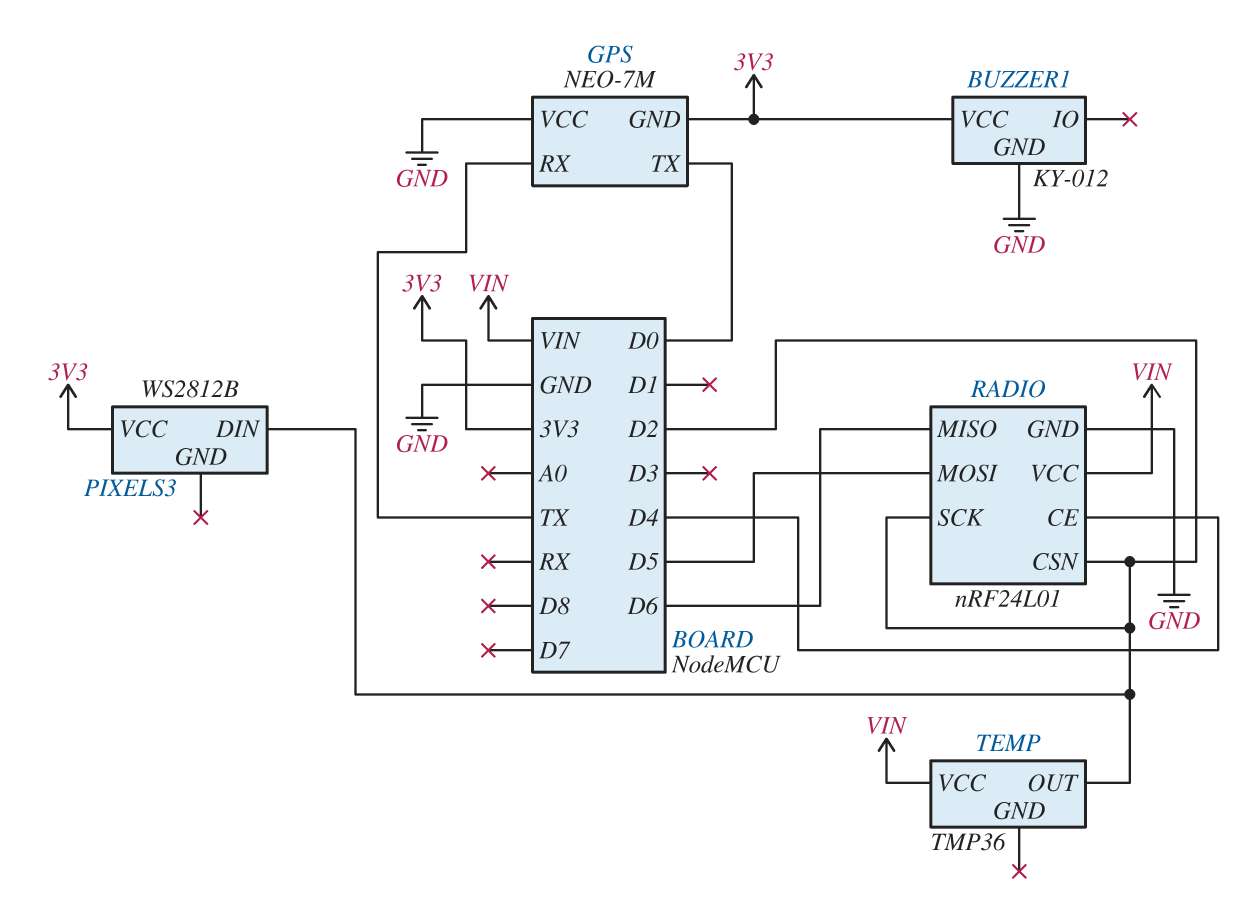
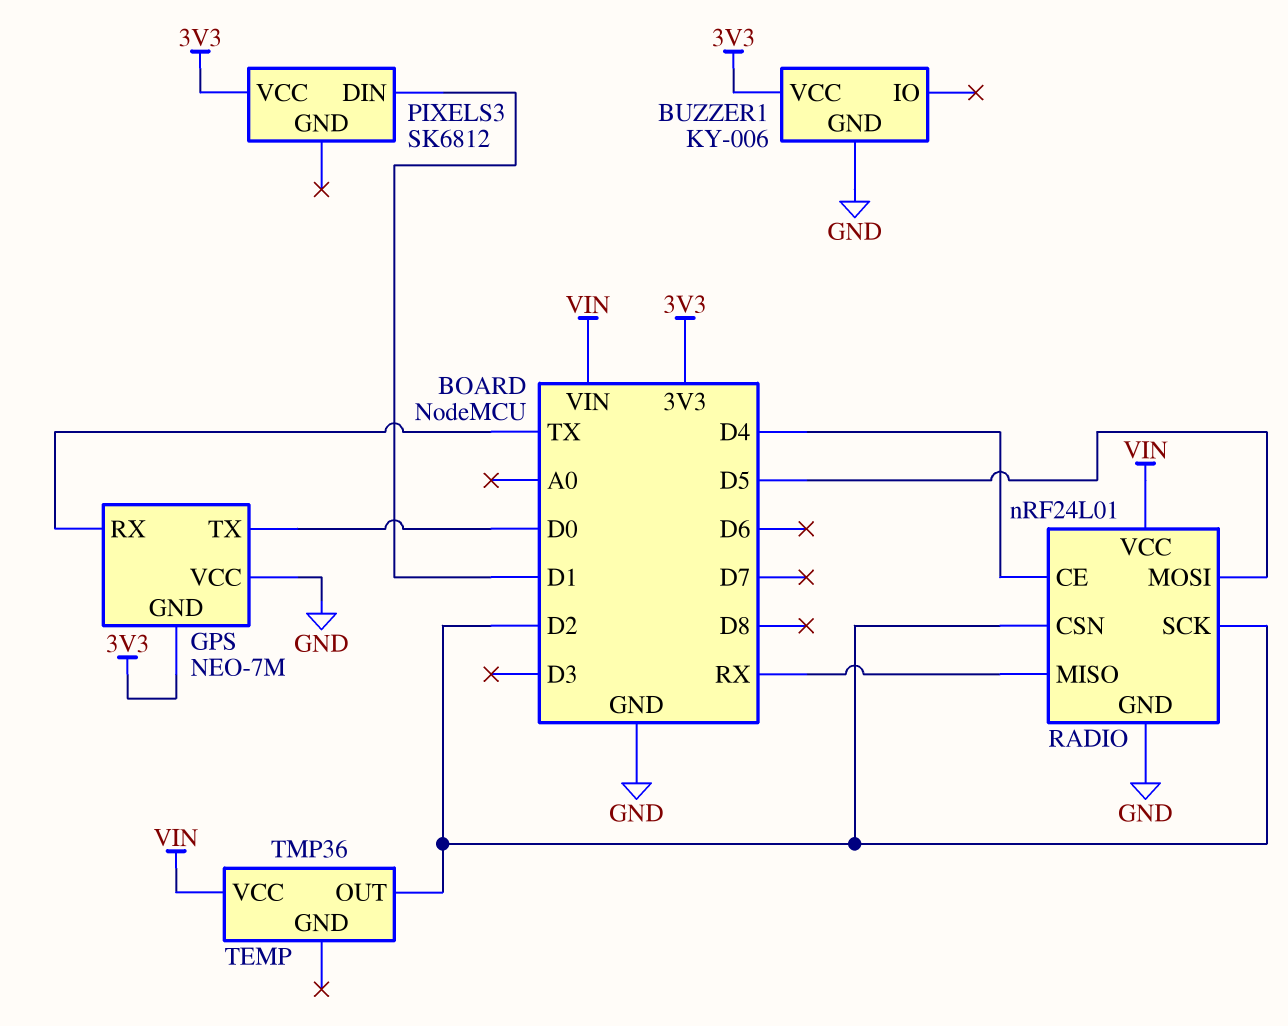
BUZZER1: KY-012 -> KY-006
PIXELS3: WS2812B -> SK6812
PIXELS3 pin DIN: D2 -> D1
RADIO pin MISO: D6 -> RX

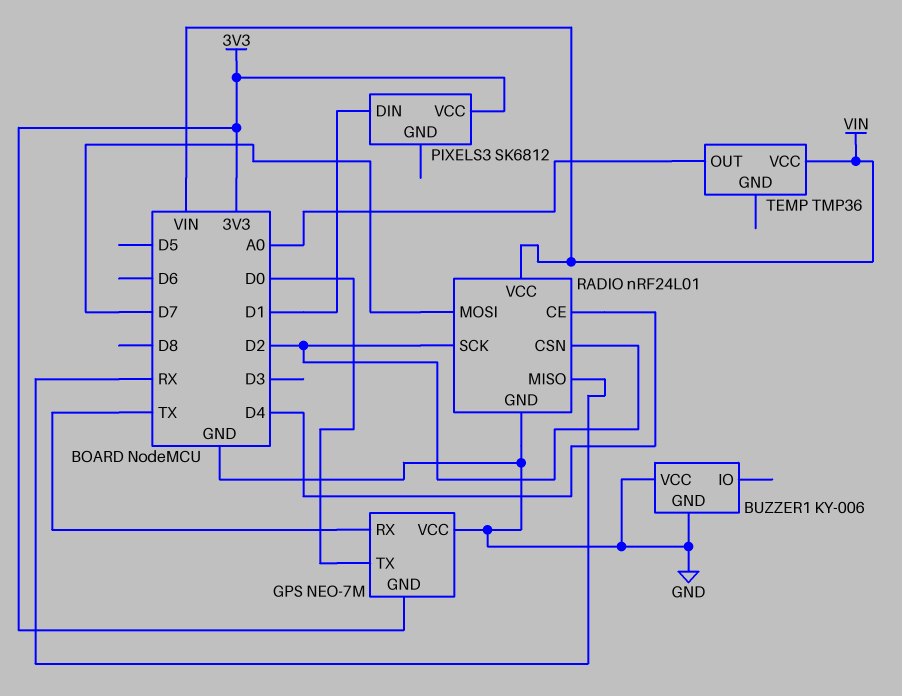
BUZZER1 pin VCC: 3V3 -> GND
RADIO pin MOSI: D5 -> D7
TEMP pin OUT: D2 -> A0

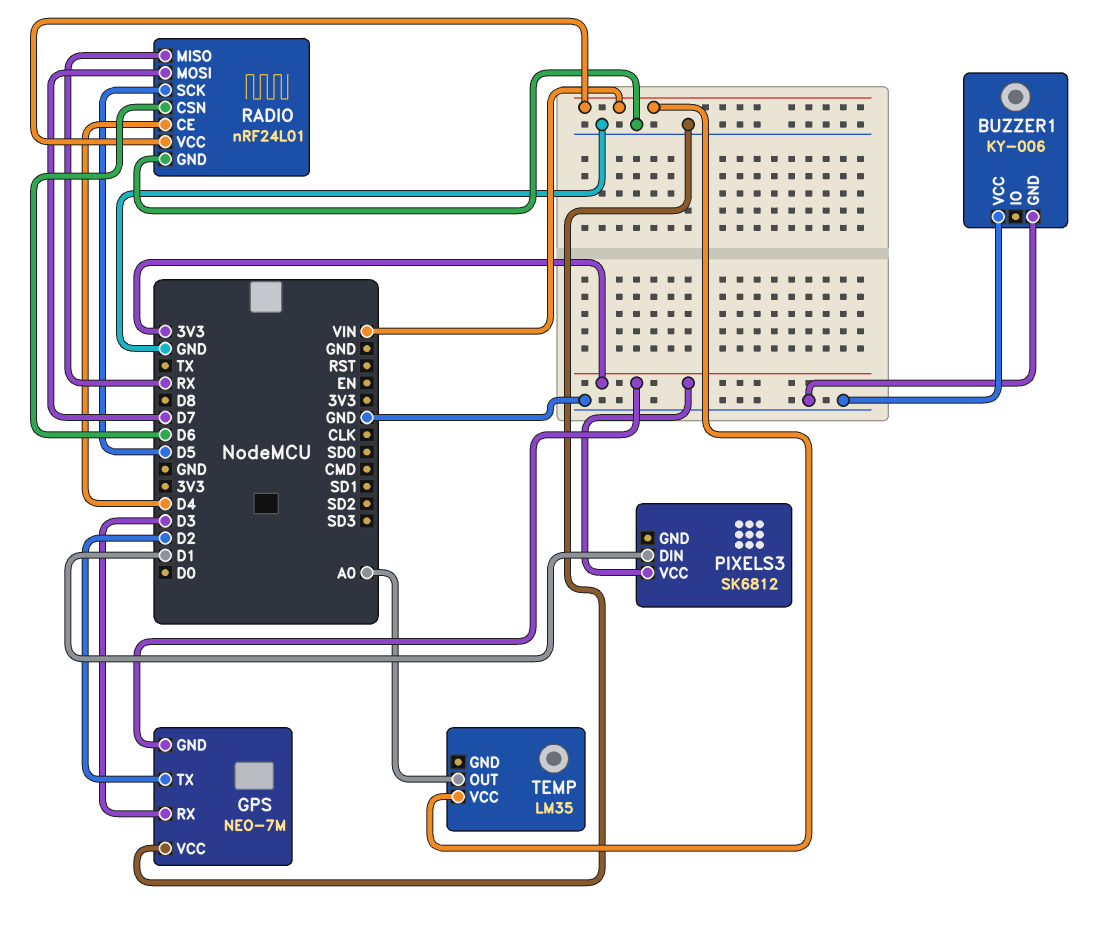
GPS pin RX: TX -> D3
GPS pin TX: D0 -> D2
RADIO pin CSN: D2 -> D6
RADIO pin SCK: D2 -> D5
TEMP: TMP36 -> LM35

